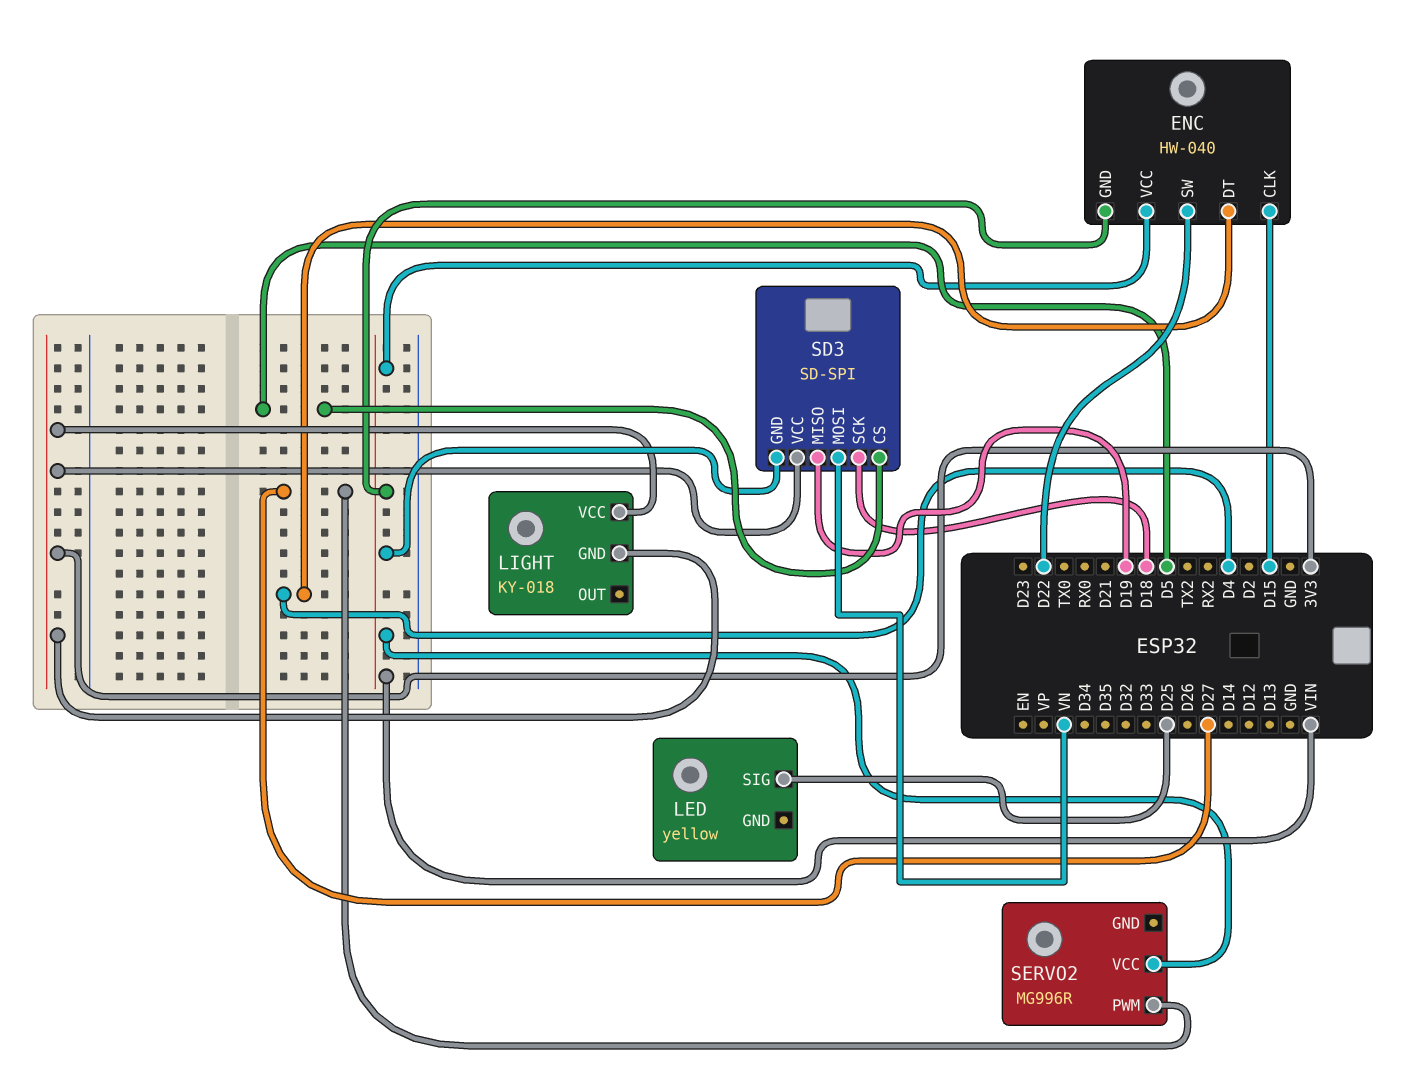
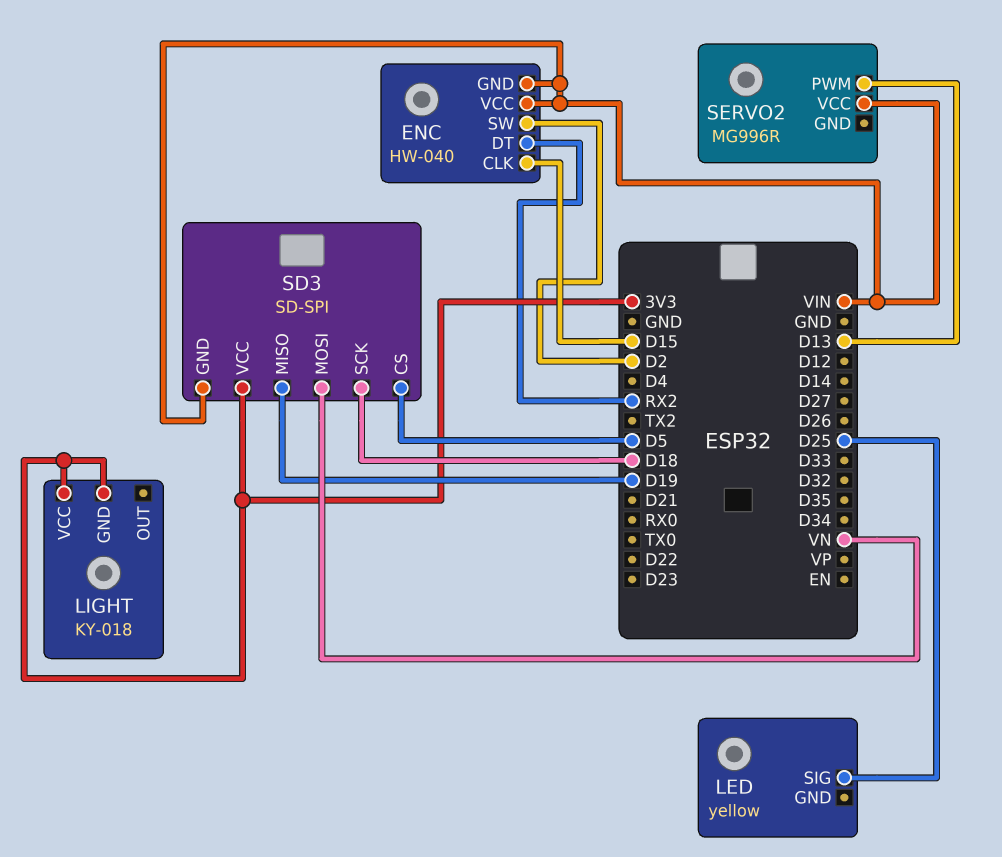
ENC pin DT: D4 -> RX2
ENC pin SW: D22 -> D2
SERVO2 pin PWM: D27 -> D13

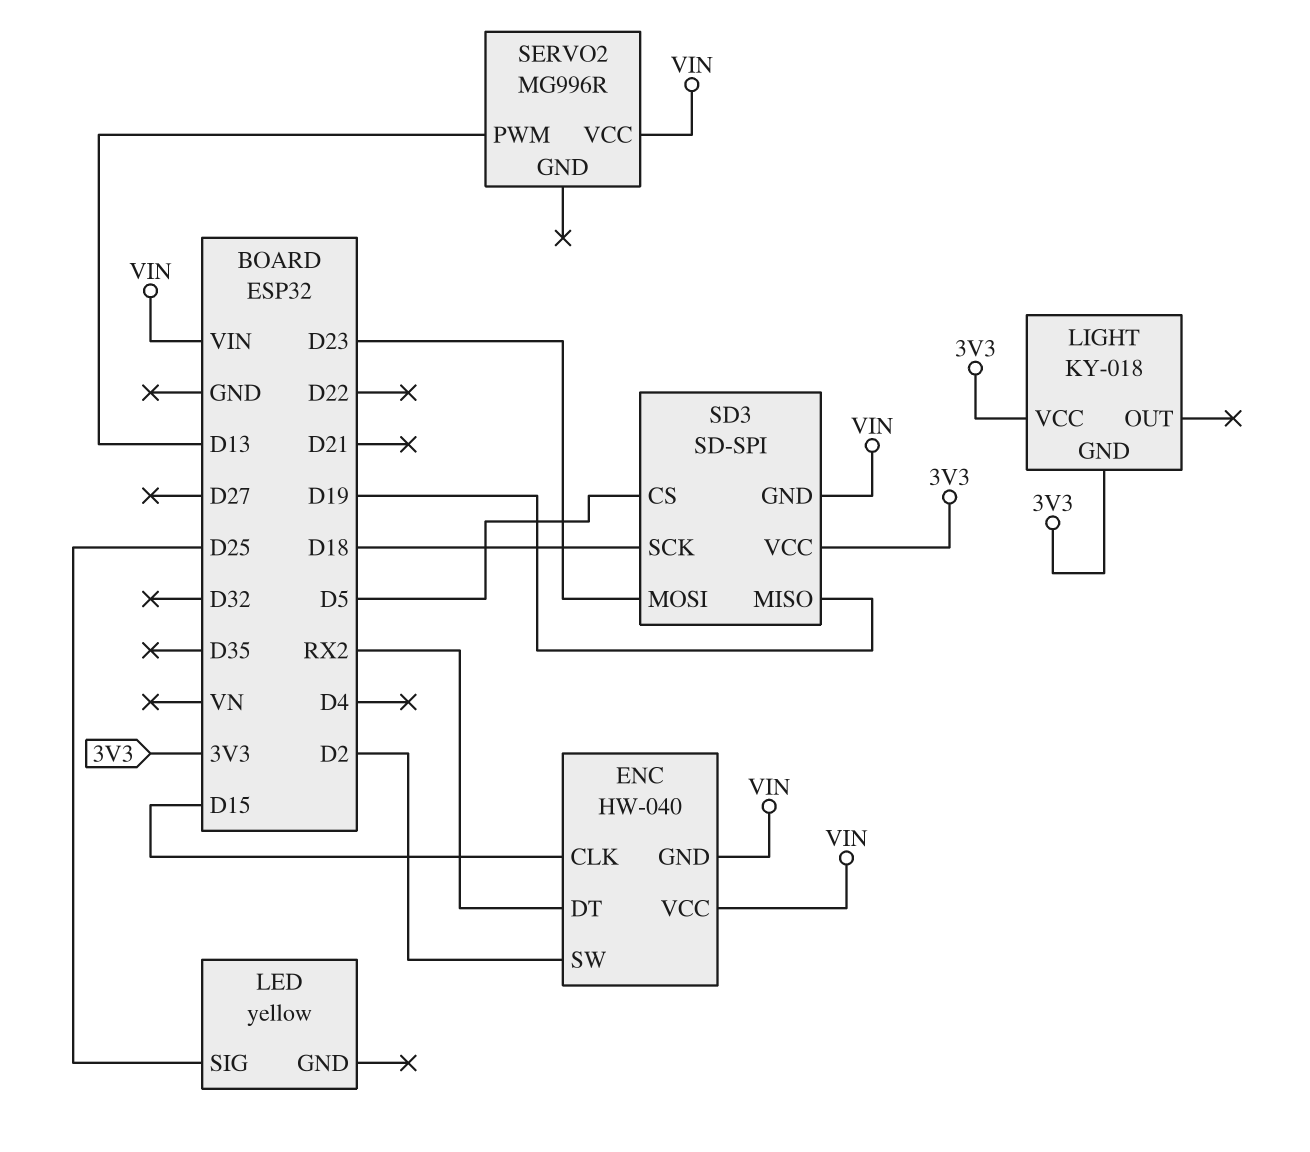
SD3 pin MOSI: VN -> D23

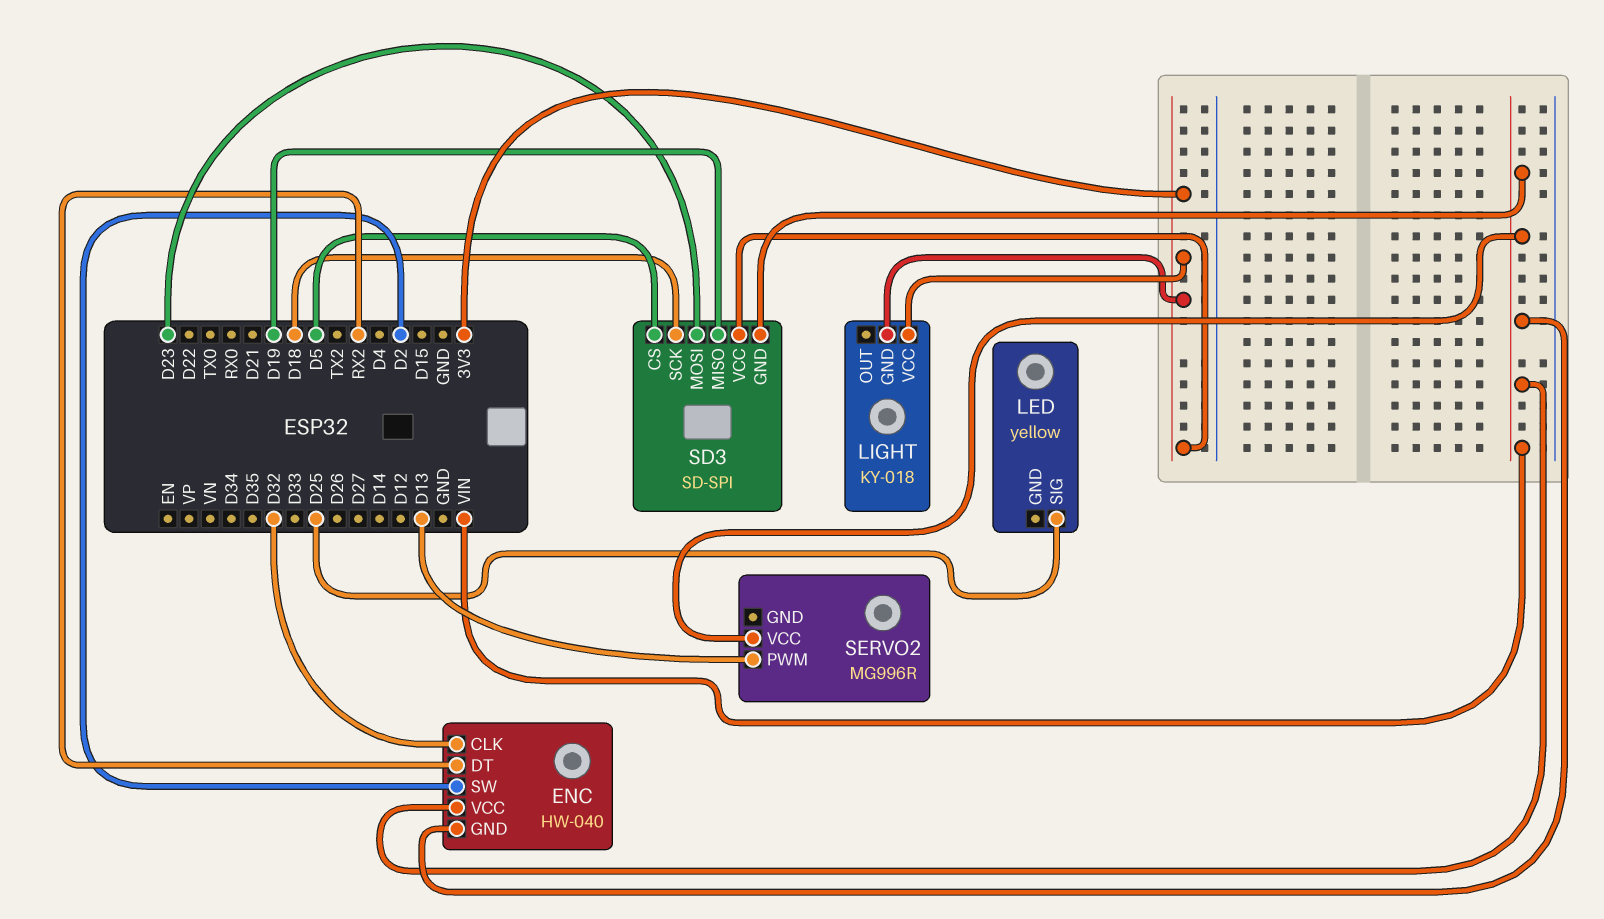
ENC pin CLK: D15 -> D32

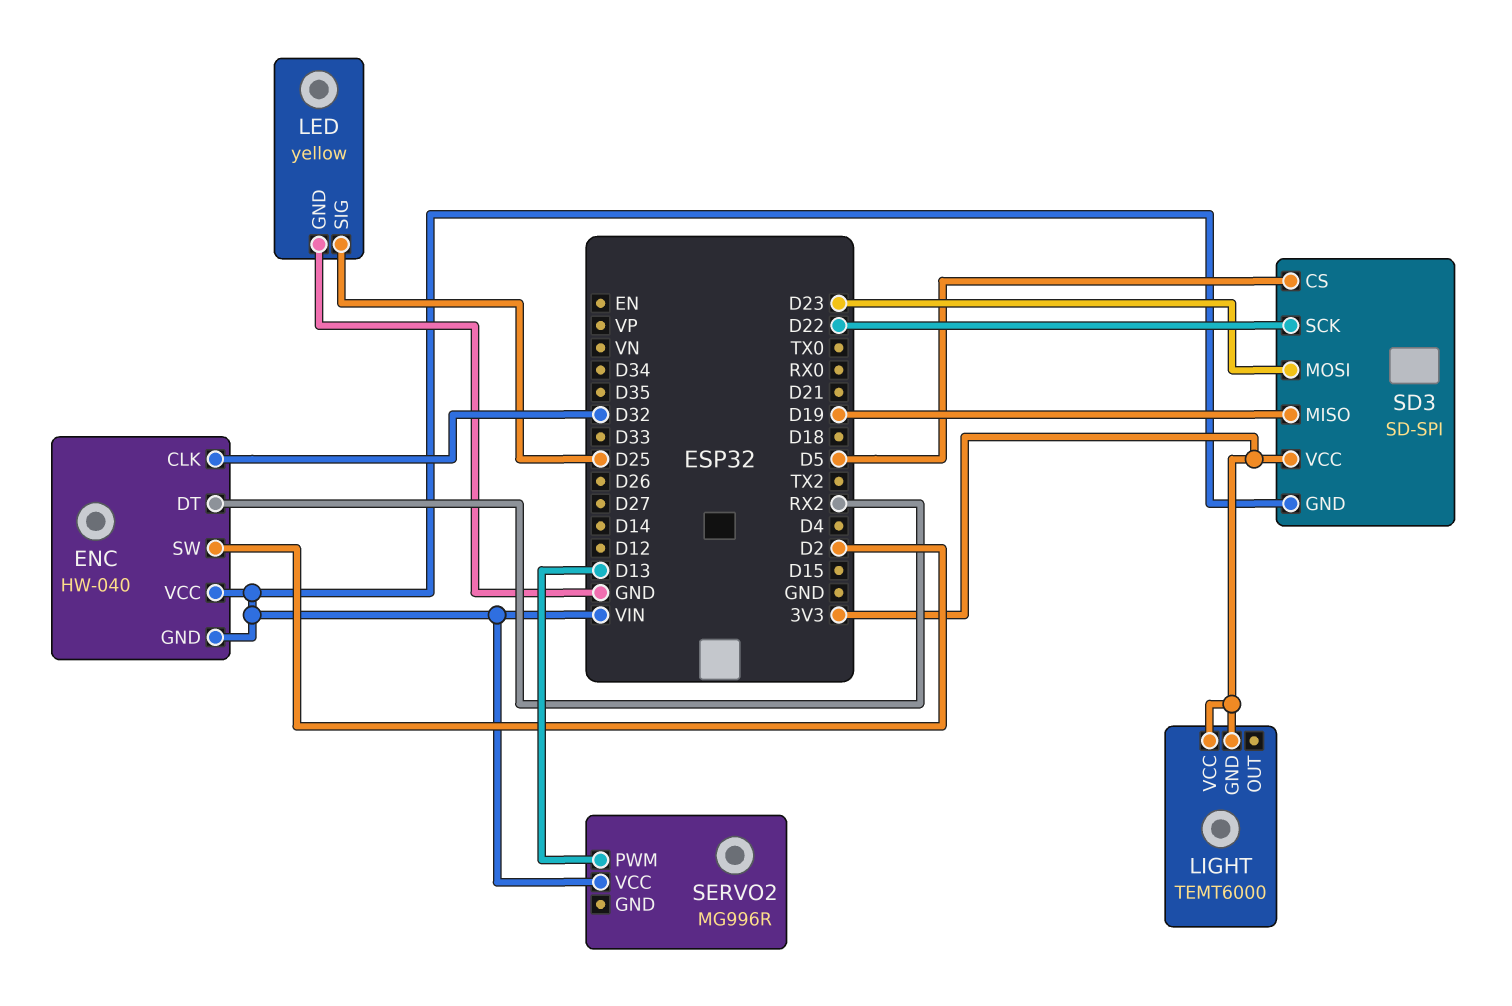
LED pin GND: none -> GND
LIGHT: KY-018 -> TEMT6000
SD3 pin SCK: D18 -> D22

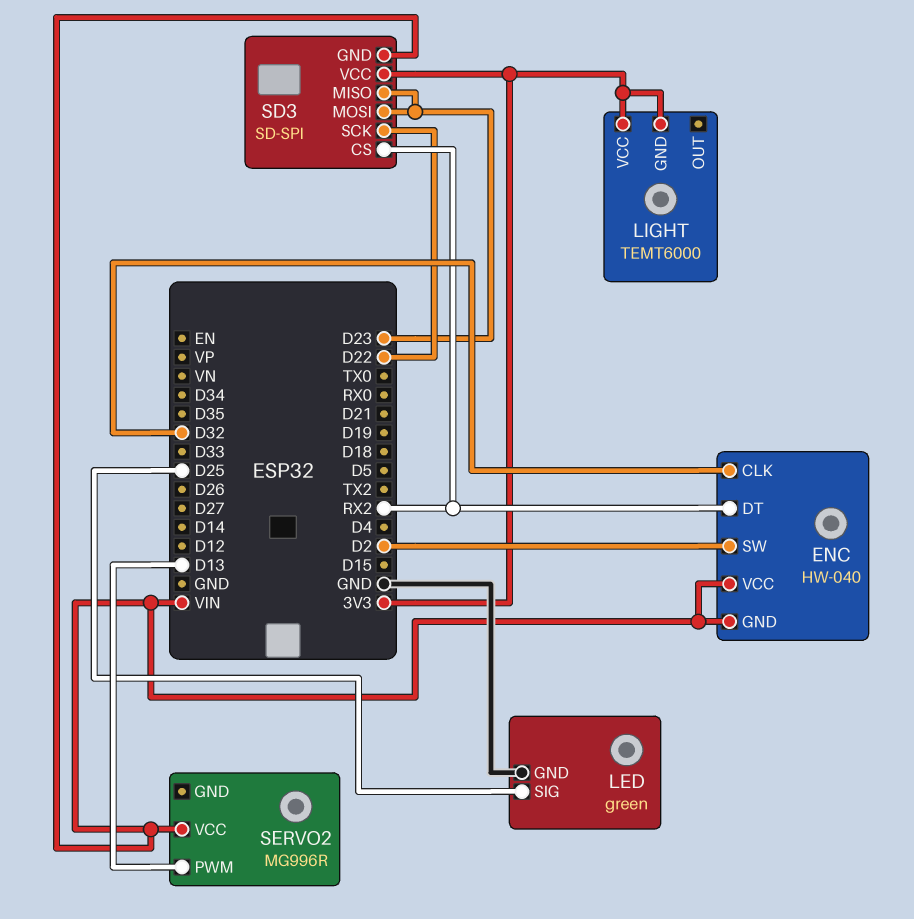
LED: yellow -> green
SD3 pin CS: D5 -> RX2
SD3 pin MISO: D19 -> D23

